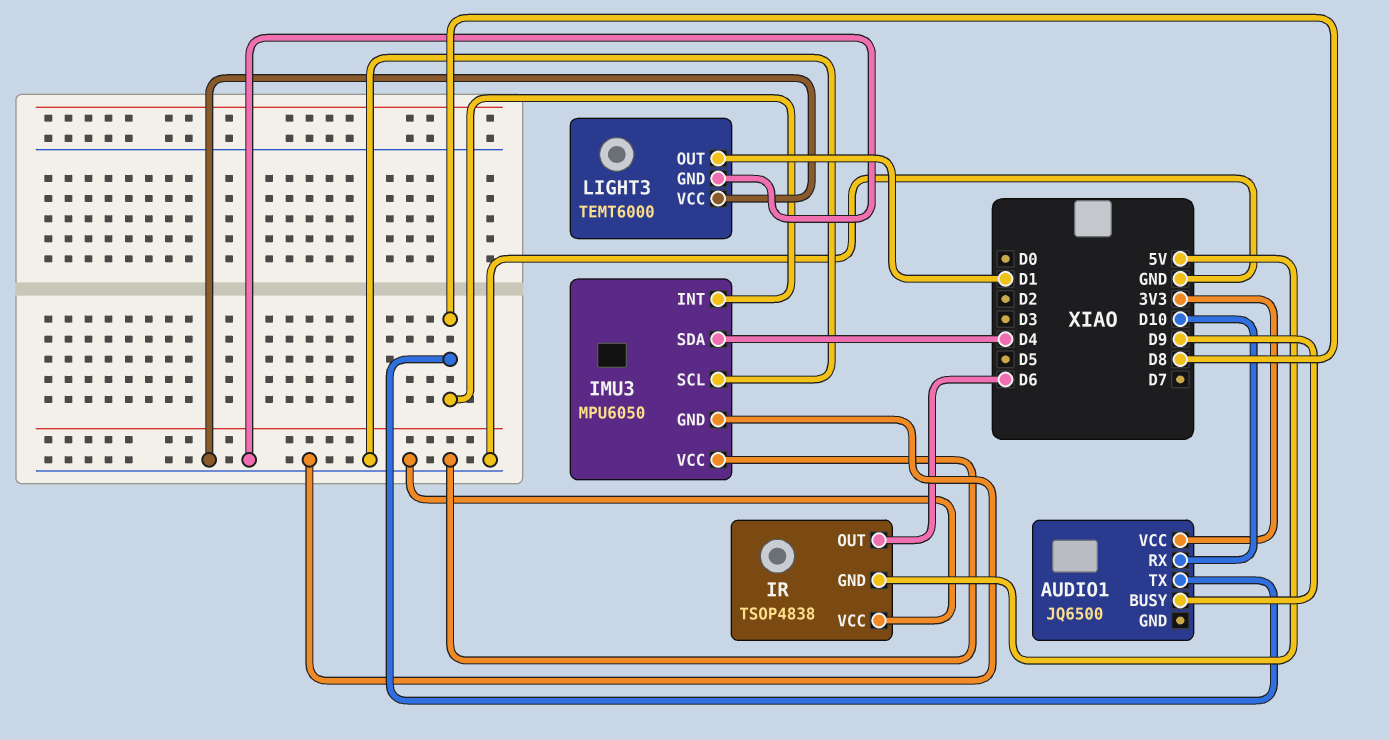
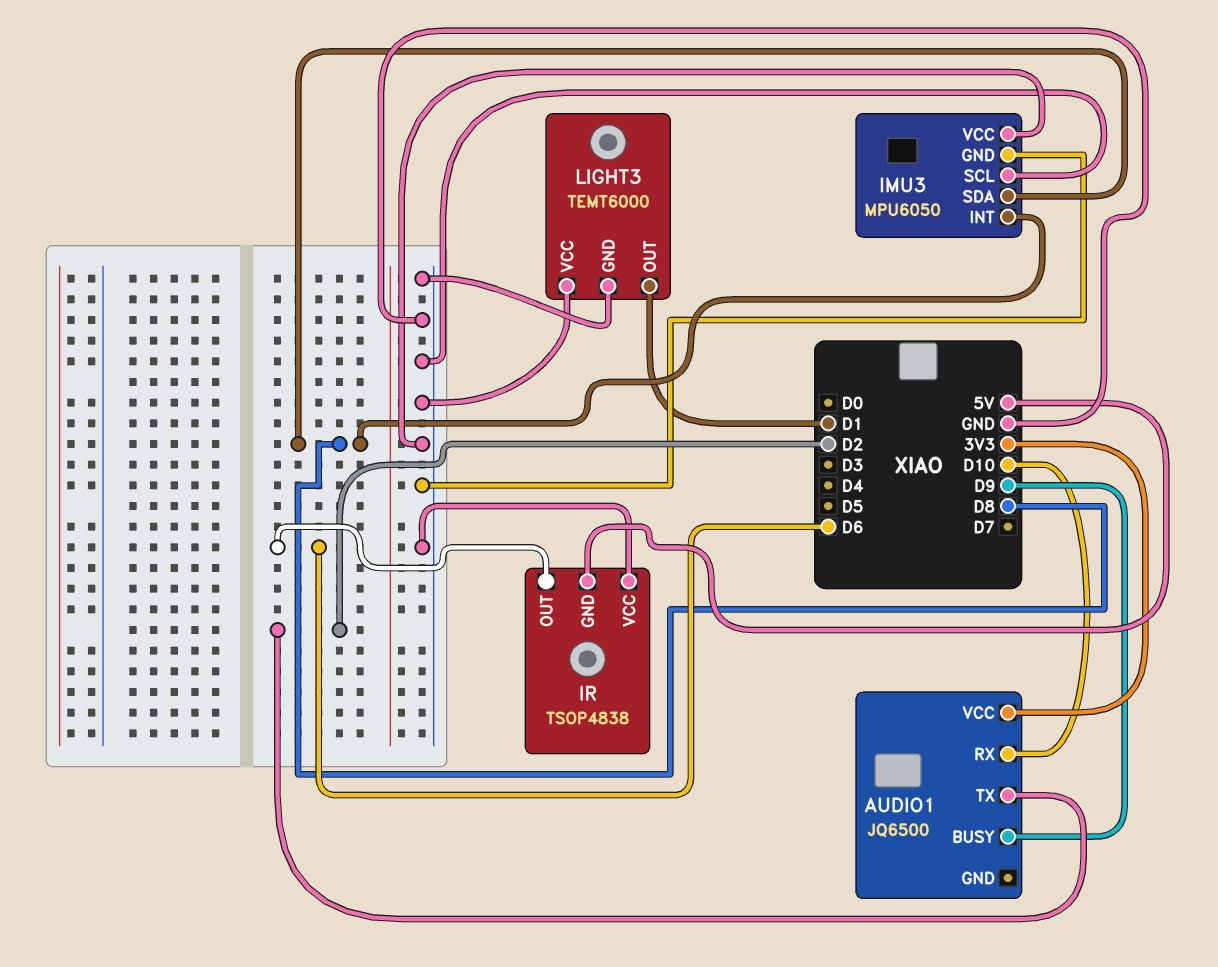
AUDIO1 pin TX: D8 -> D2
IMU3 pin SDA: D4 -> D8

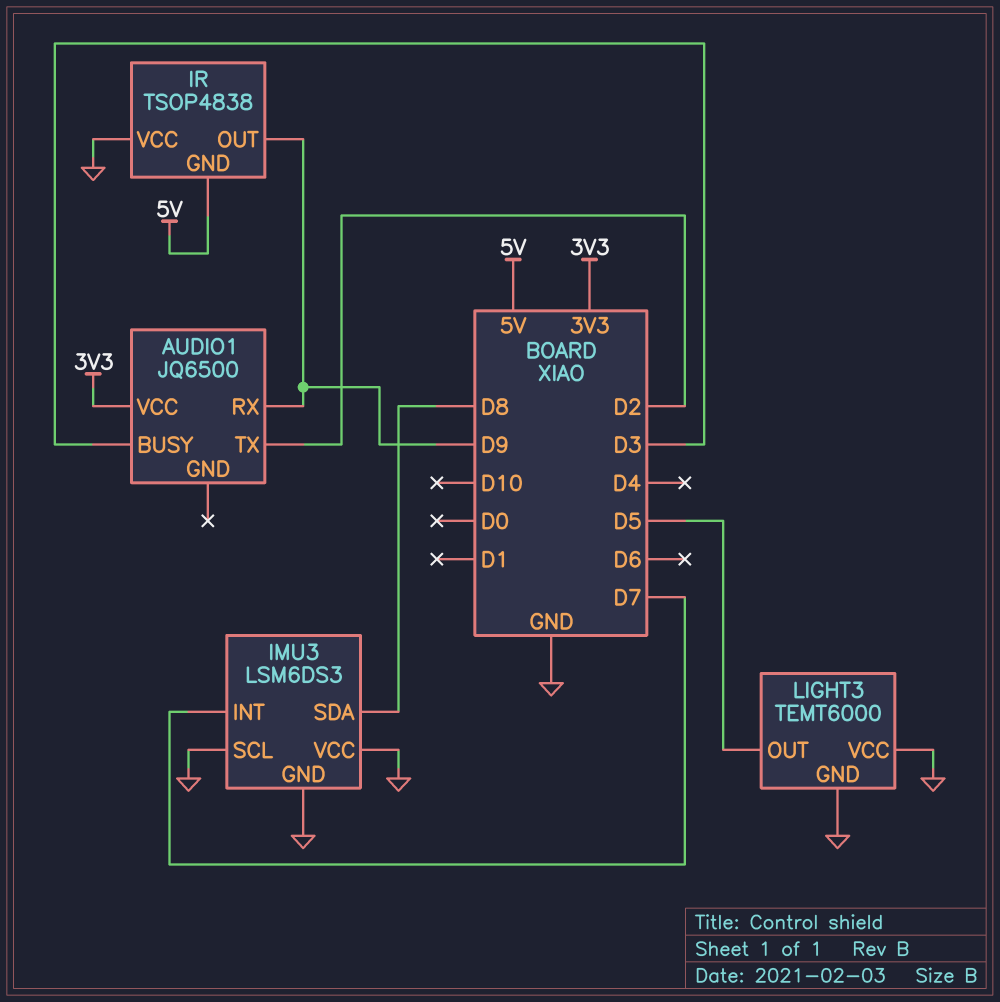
AUDIO1 pin BUSY: D9 -> D3
AUDIO1 pin RX: D10 -> D9
IMU3: MPU6050 -> LSM6DS3
IMU3 pin INT: D8 -> D7
IR pin OUT: D6 -> D9
LIGHT3 pin OUT: D1 -> D5

